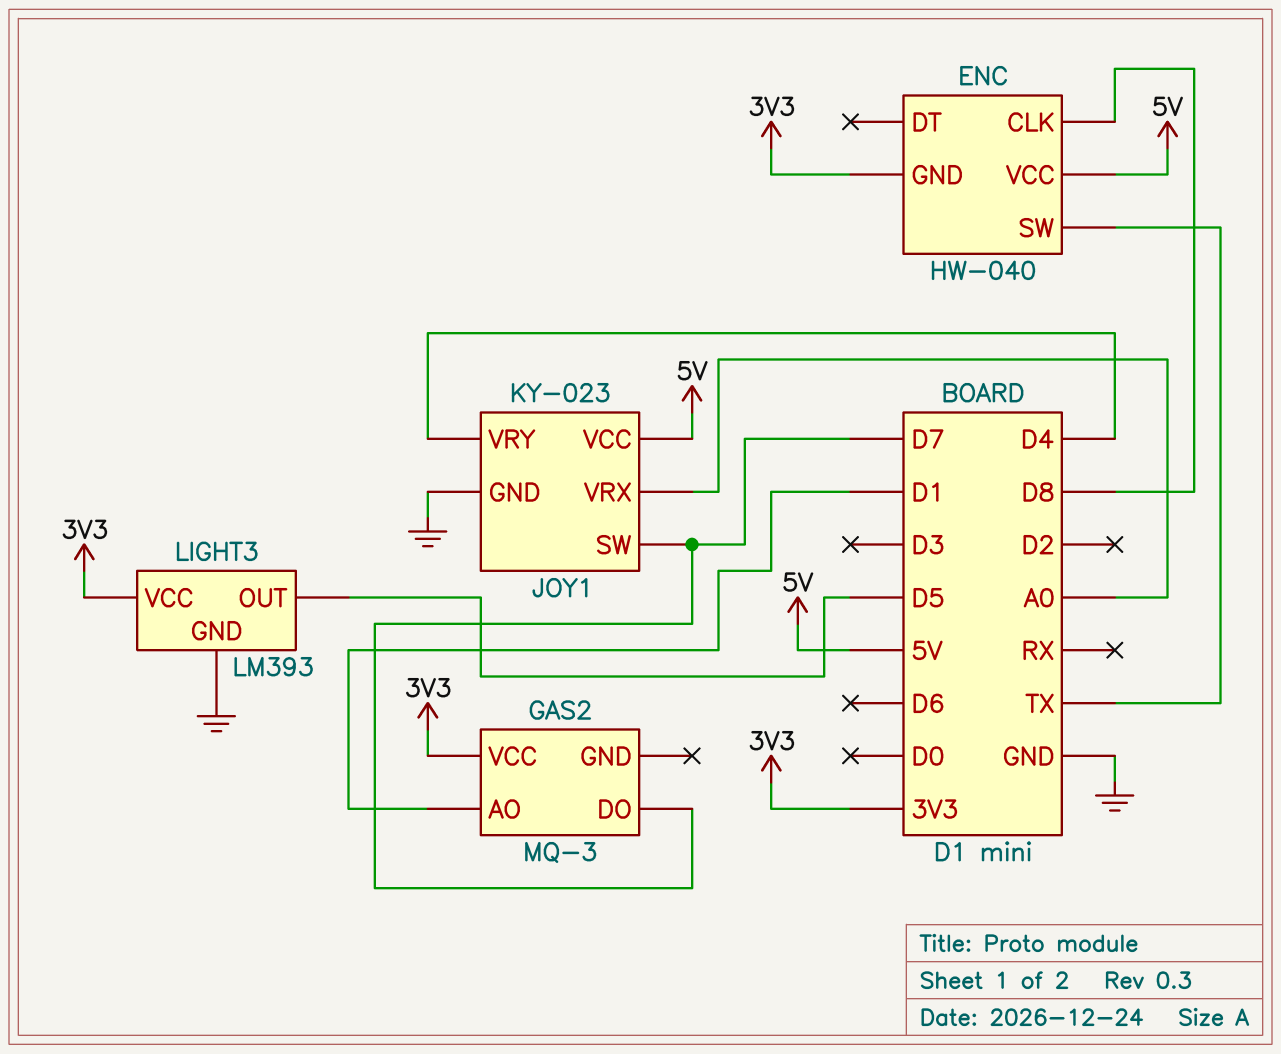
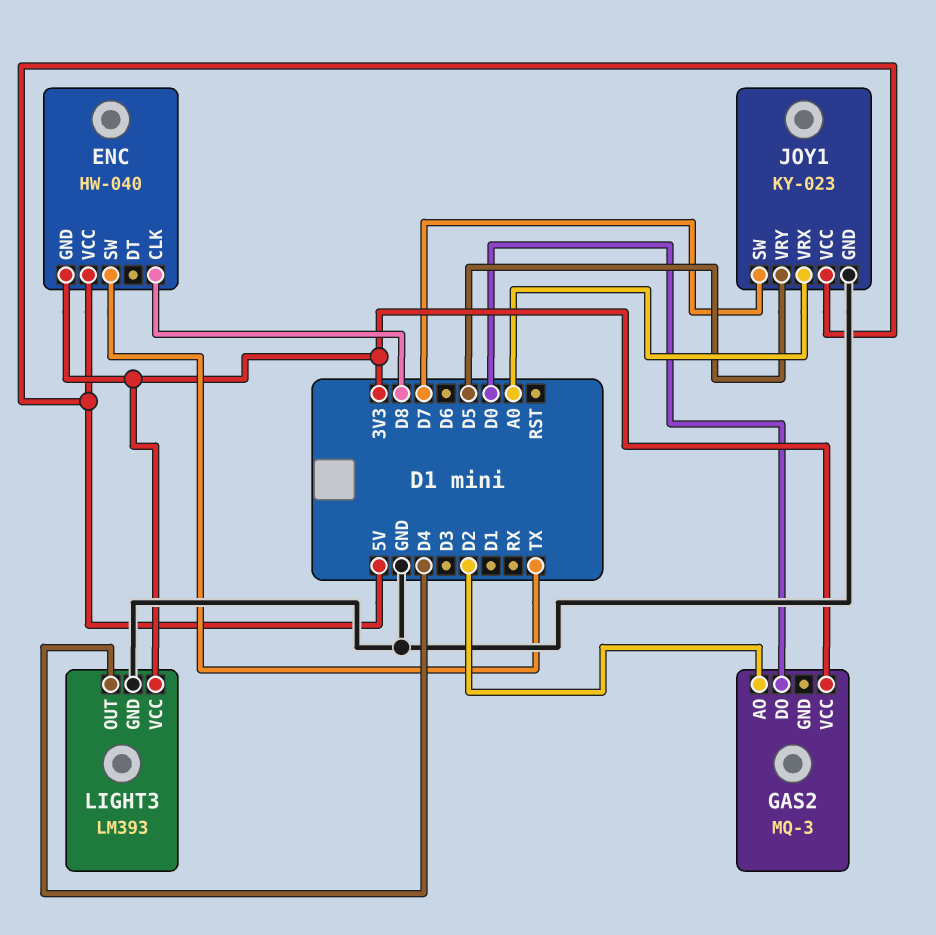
GAS2 pin AO: D1 -> D2
GAS2 pin DO: D7 -> D0
JOY1 pin VRY: D4 -> D5
LIGHT3 pin OUT: D5 -> D4

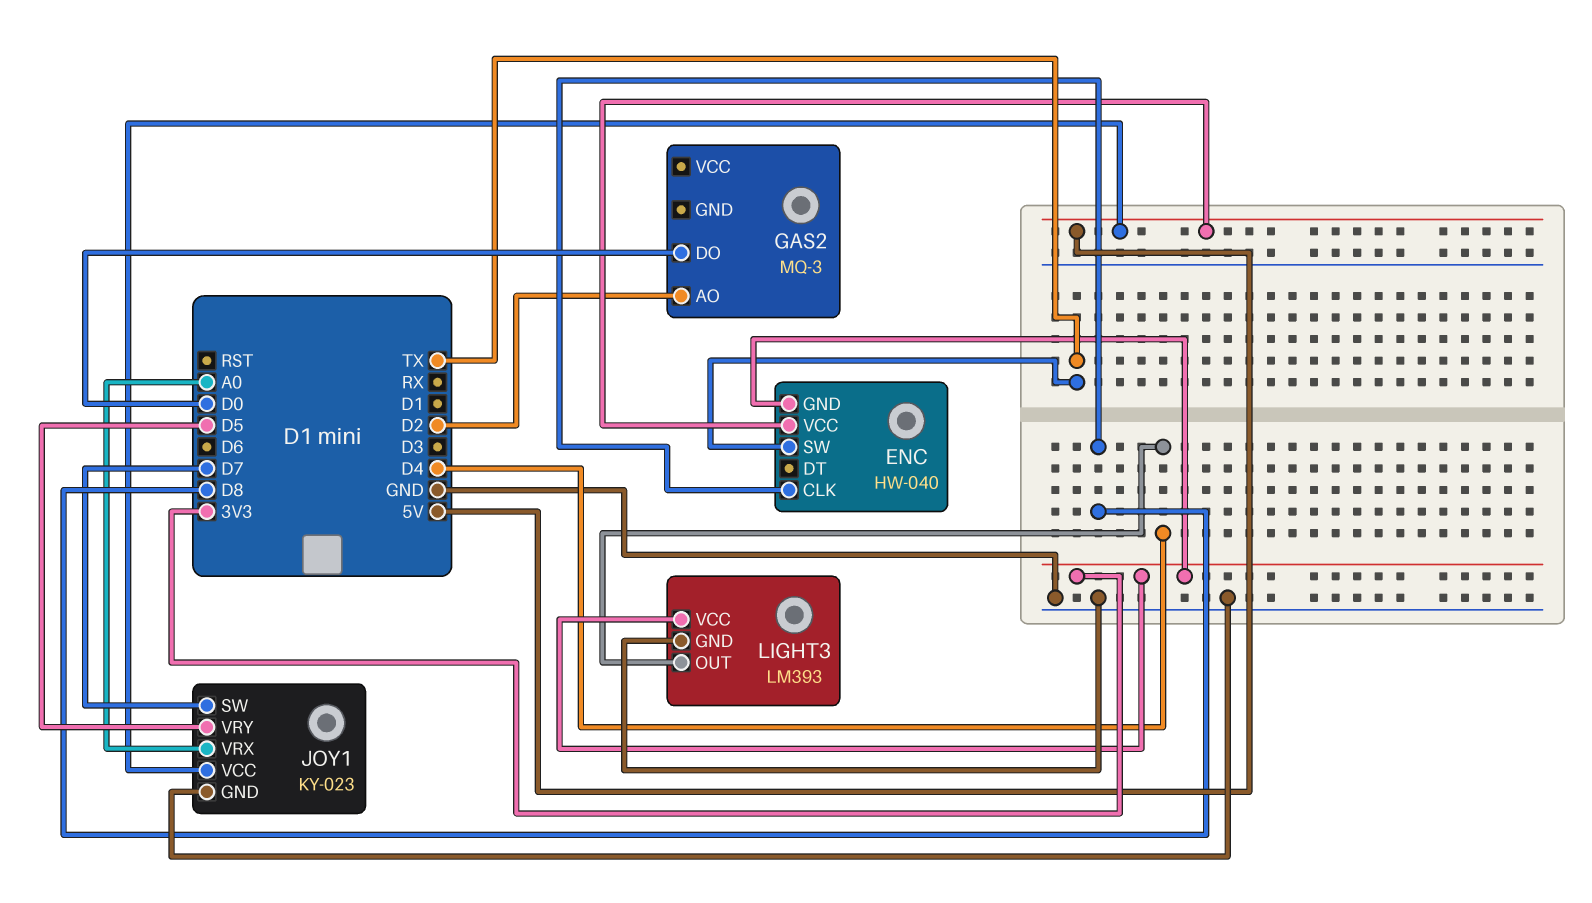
GAS2 pin VCC: 3V3 -> none

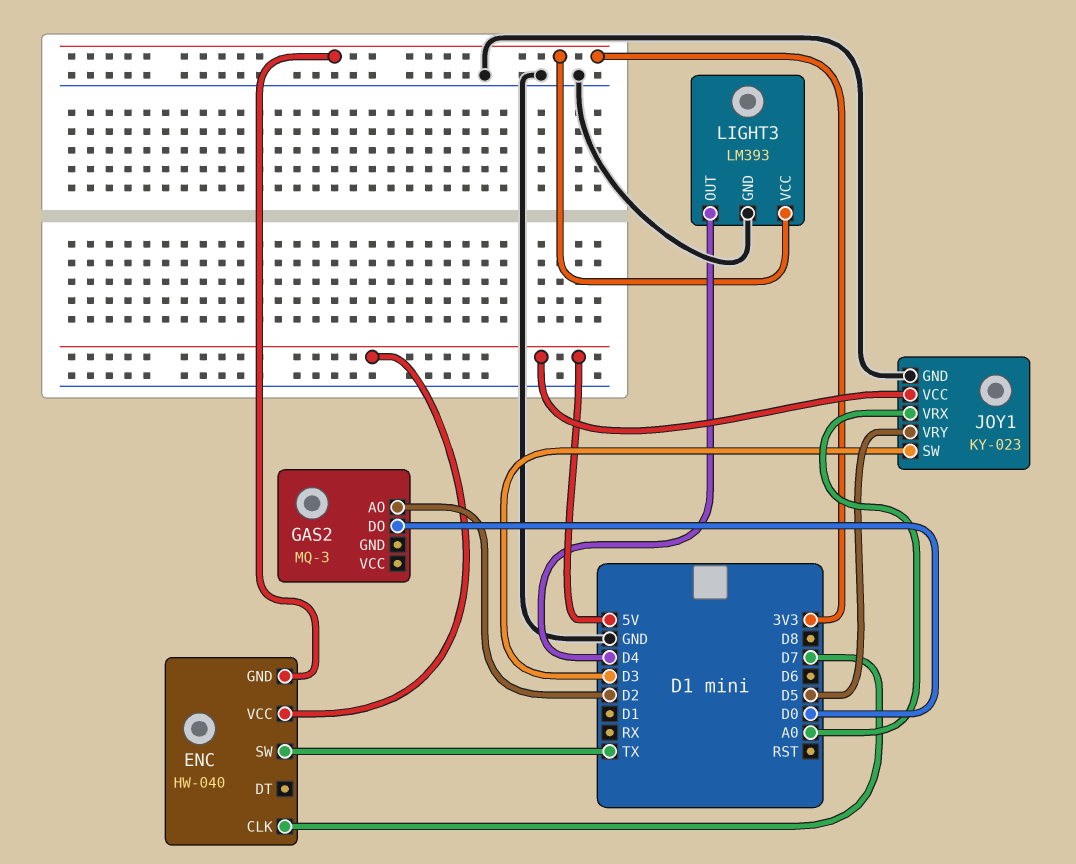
ENC pin CLK: D8 -> D7
JOY1 pin SW: D7 -> D3

